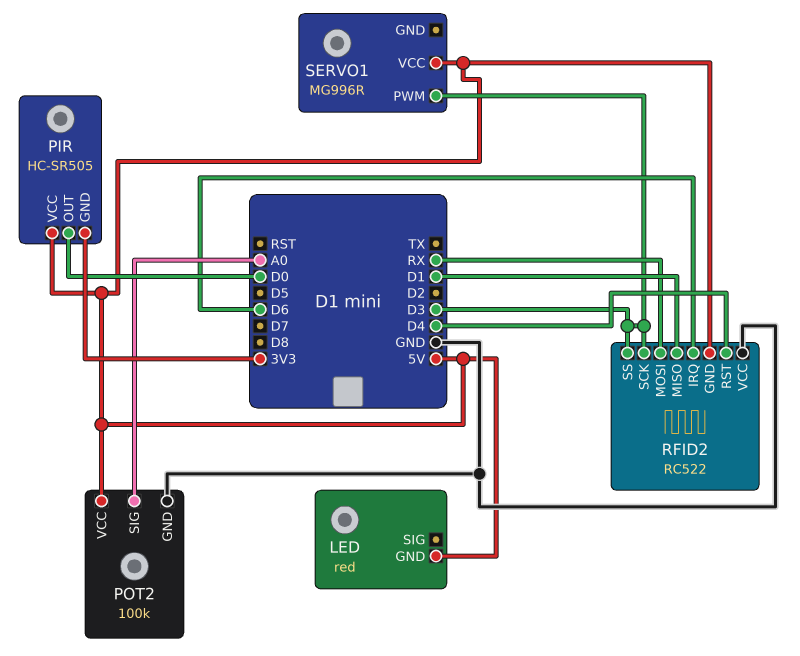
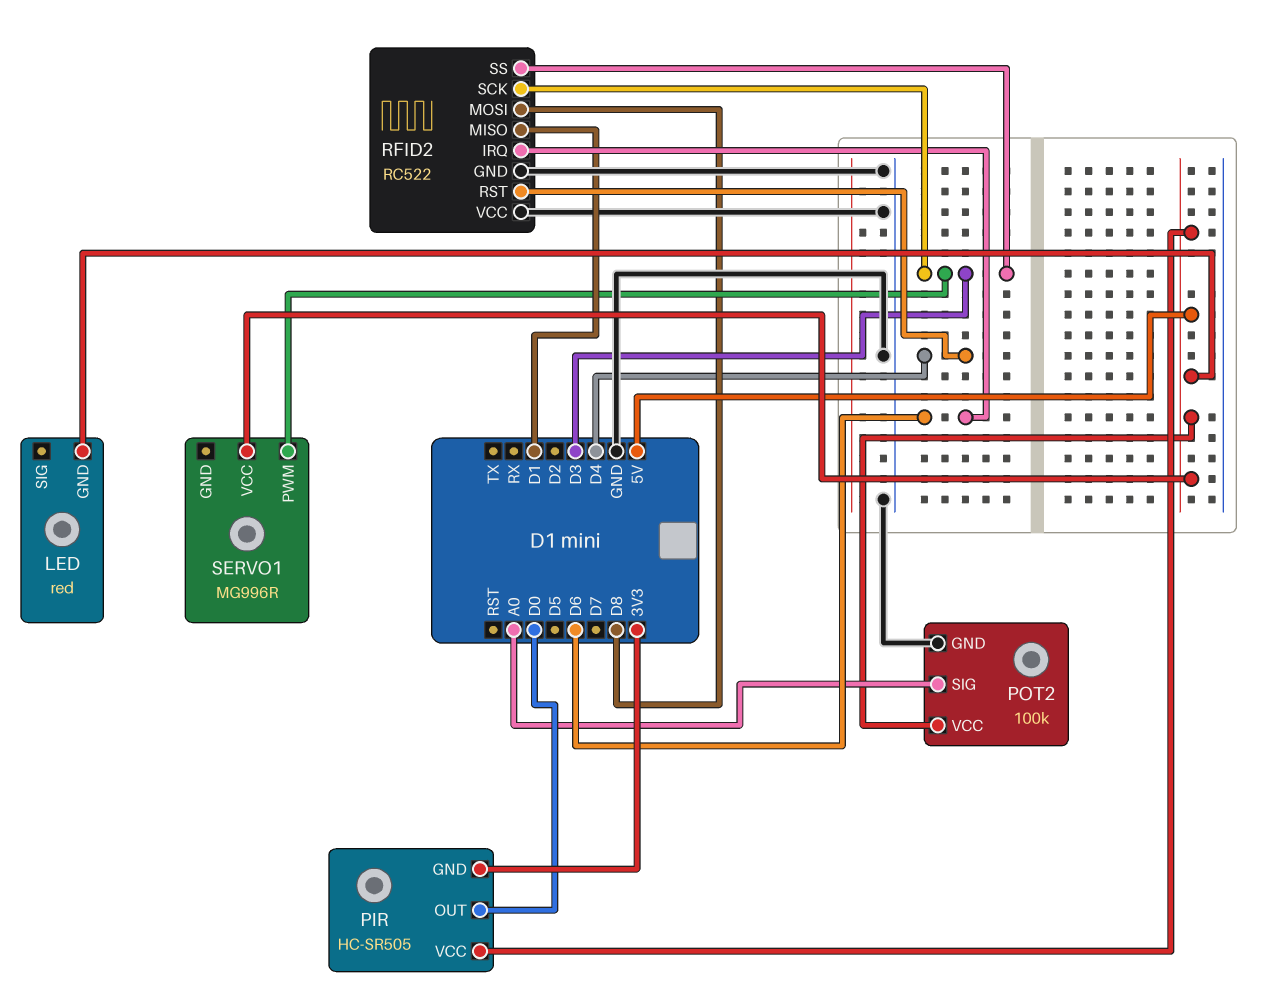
RFID2 pin GND: 5V -> GND
RFID2 pin MOSI: RX -> D8

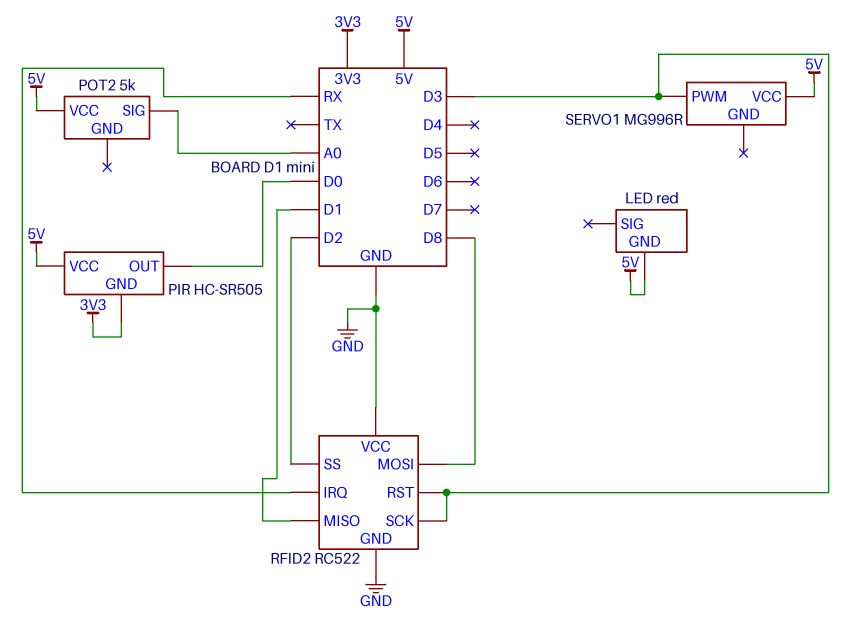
POT2: 100k -> 5k
POT2 pin GND: GND -> none
RFID2 pin IRQ: D6 -> RX
RFID2 pin RST: D4 -> D3
RFID2 pin SS: D3 -> D2

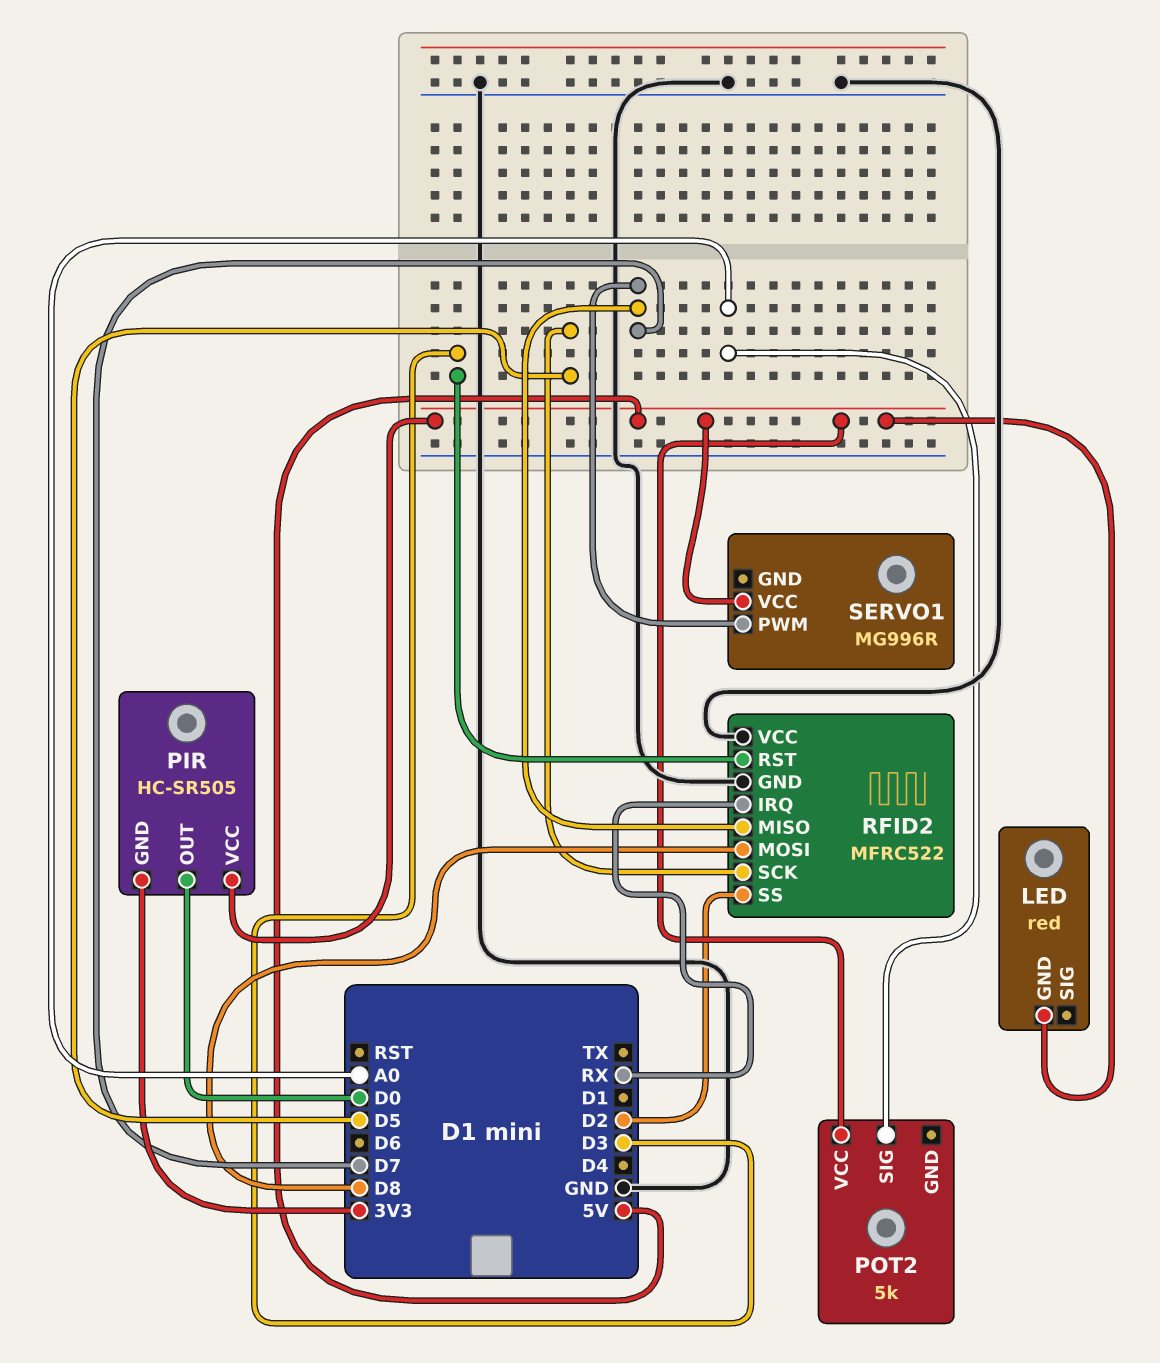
RFID2: RC522 -> MFRC522
RFID2 pin MISO: D1 -> D7
RFID2 pin SCK: D3 -> D5
SERVO1 pin PWM: D3 -> D7

